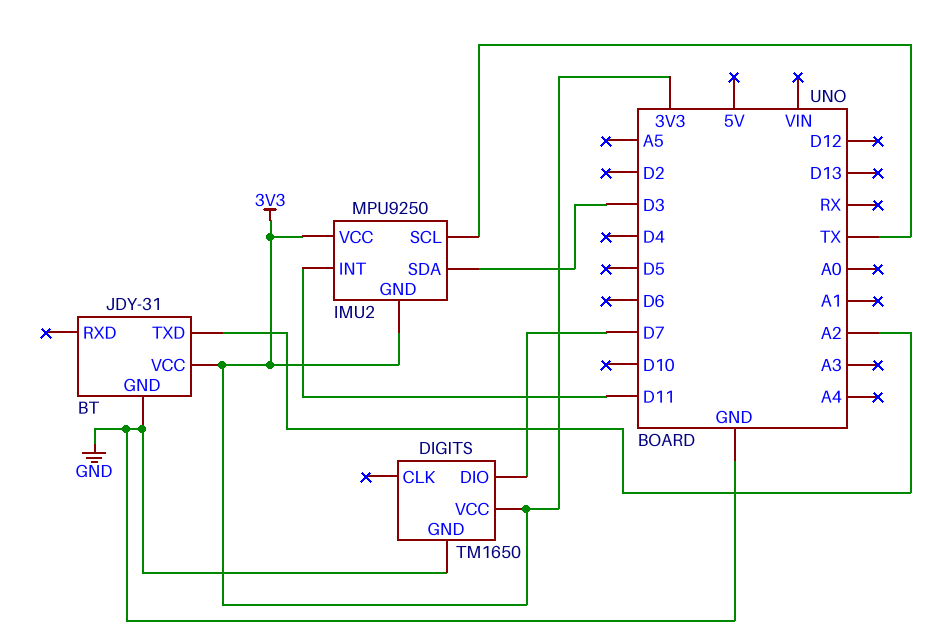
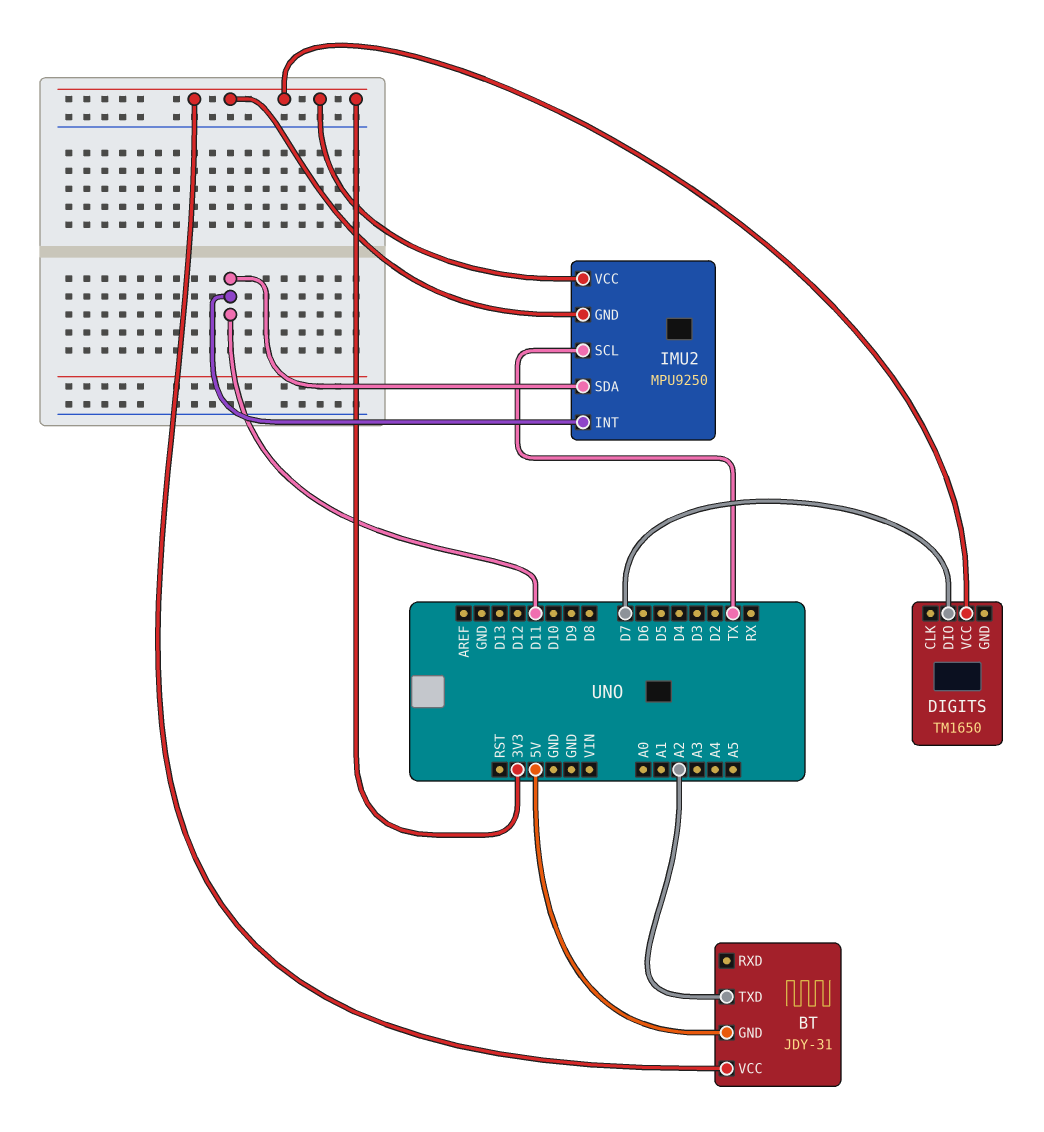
BT pin GND: GND -> 5V
DIGITS pin GND: GND -> none
IMU2 pin SDA: D3 -> D11

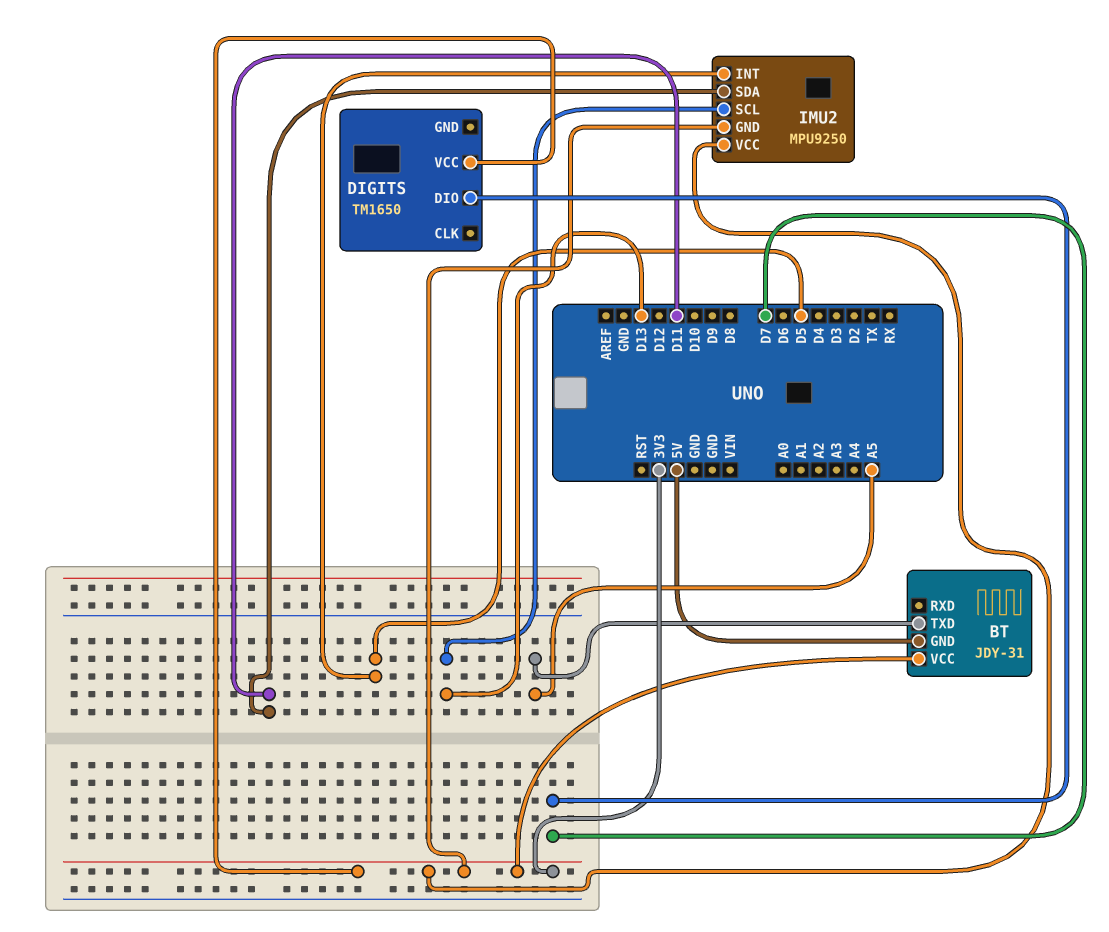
BT pin TXD: A2 -> A5
IMU2 pin INT: D11 -> D5
IMU2 pin SCL: TX -> D13

